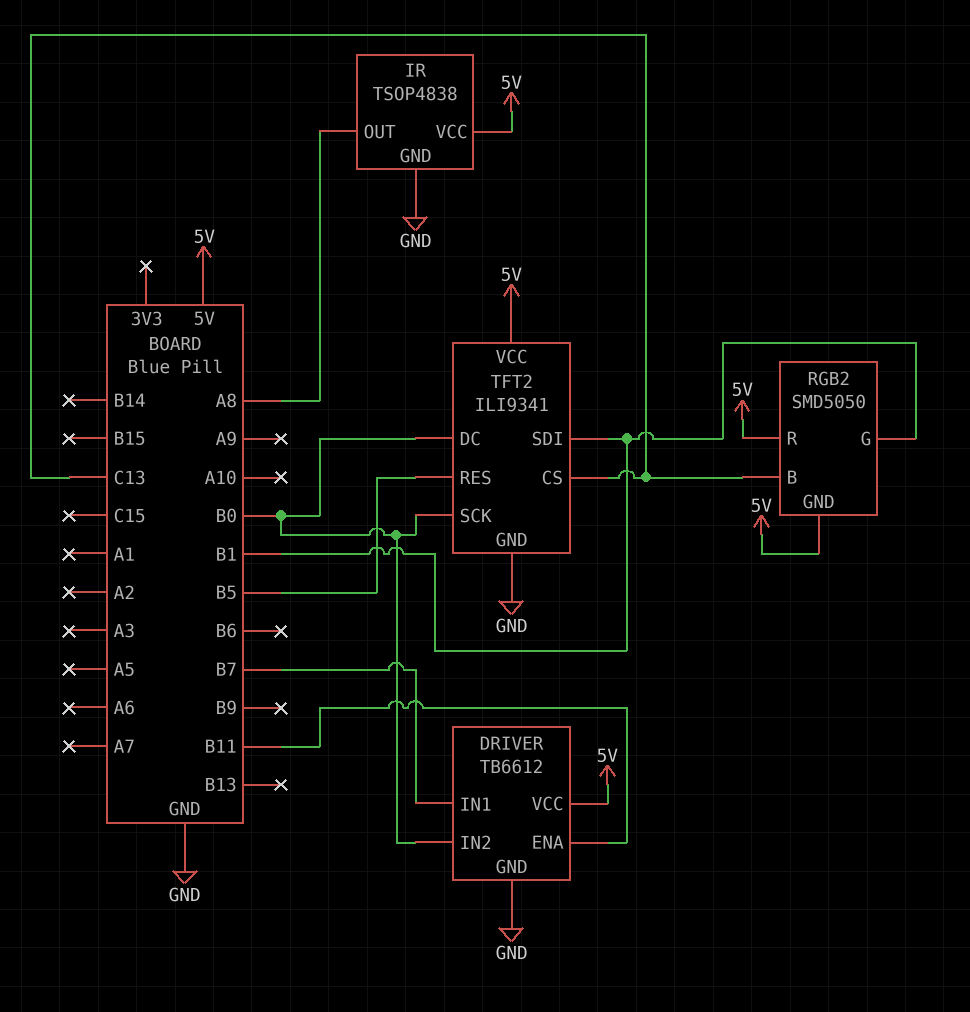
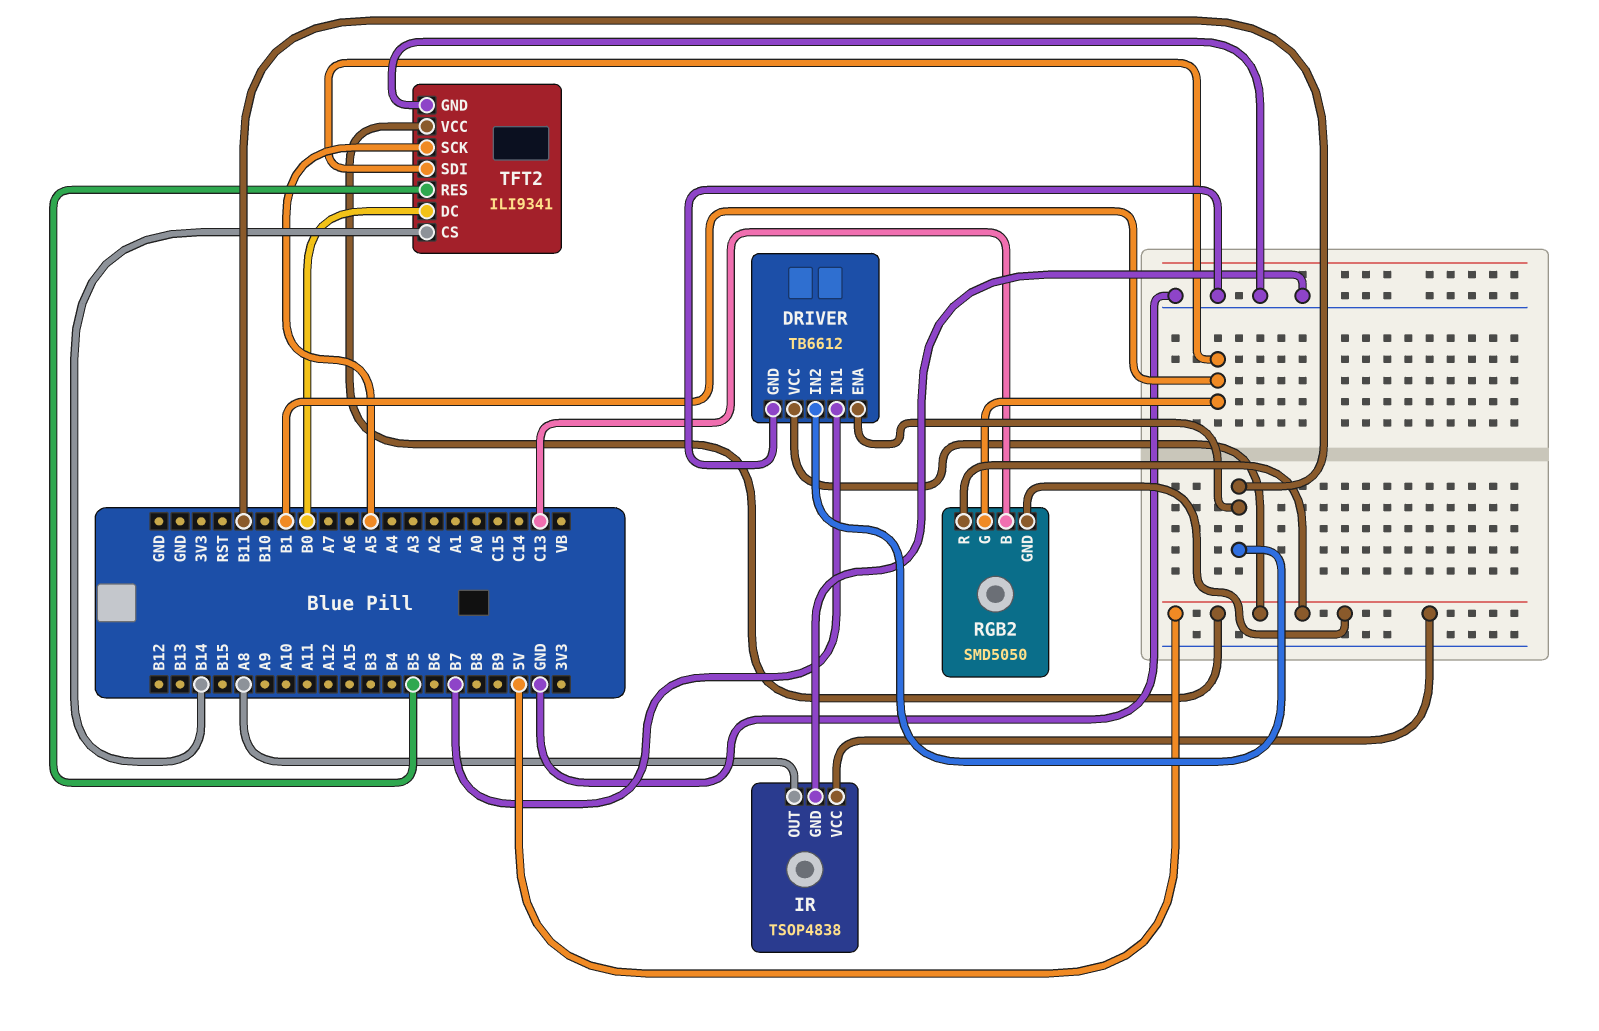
DRIVER pin IN2: B0 -> B11
TFT2 pin CS: C13 -> B14
TFT2 pin SCK: B0 -> A5

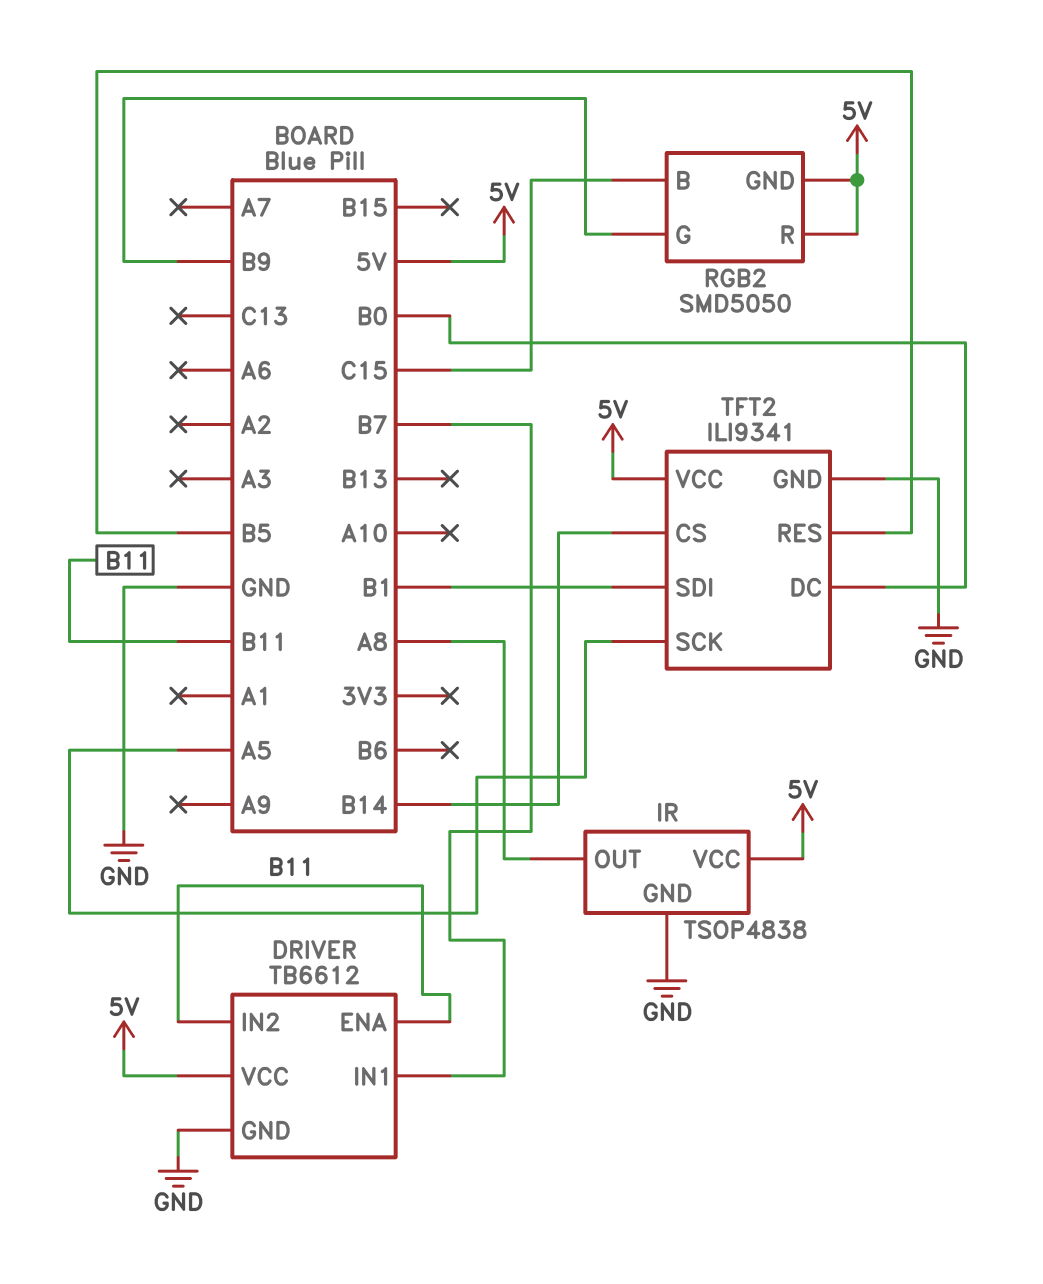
RGB2 pin B: C13 -> C15
RGB2 pin G: B1 -> B9

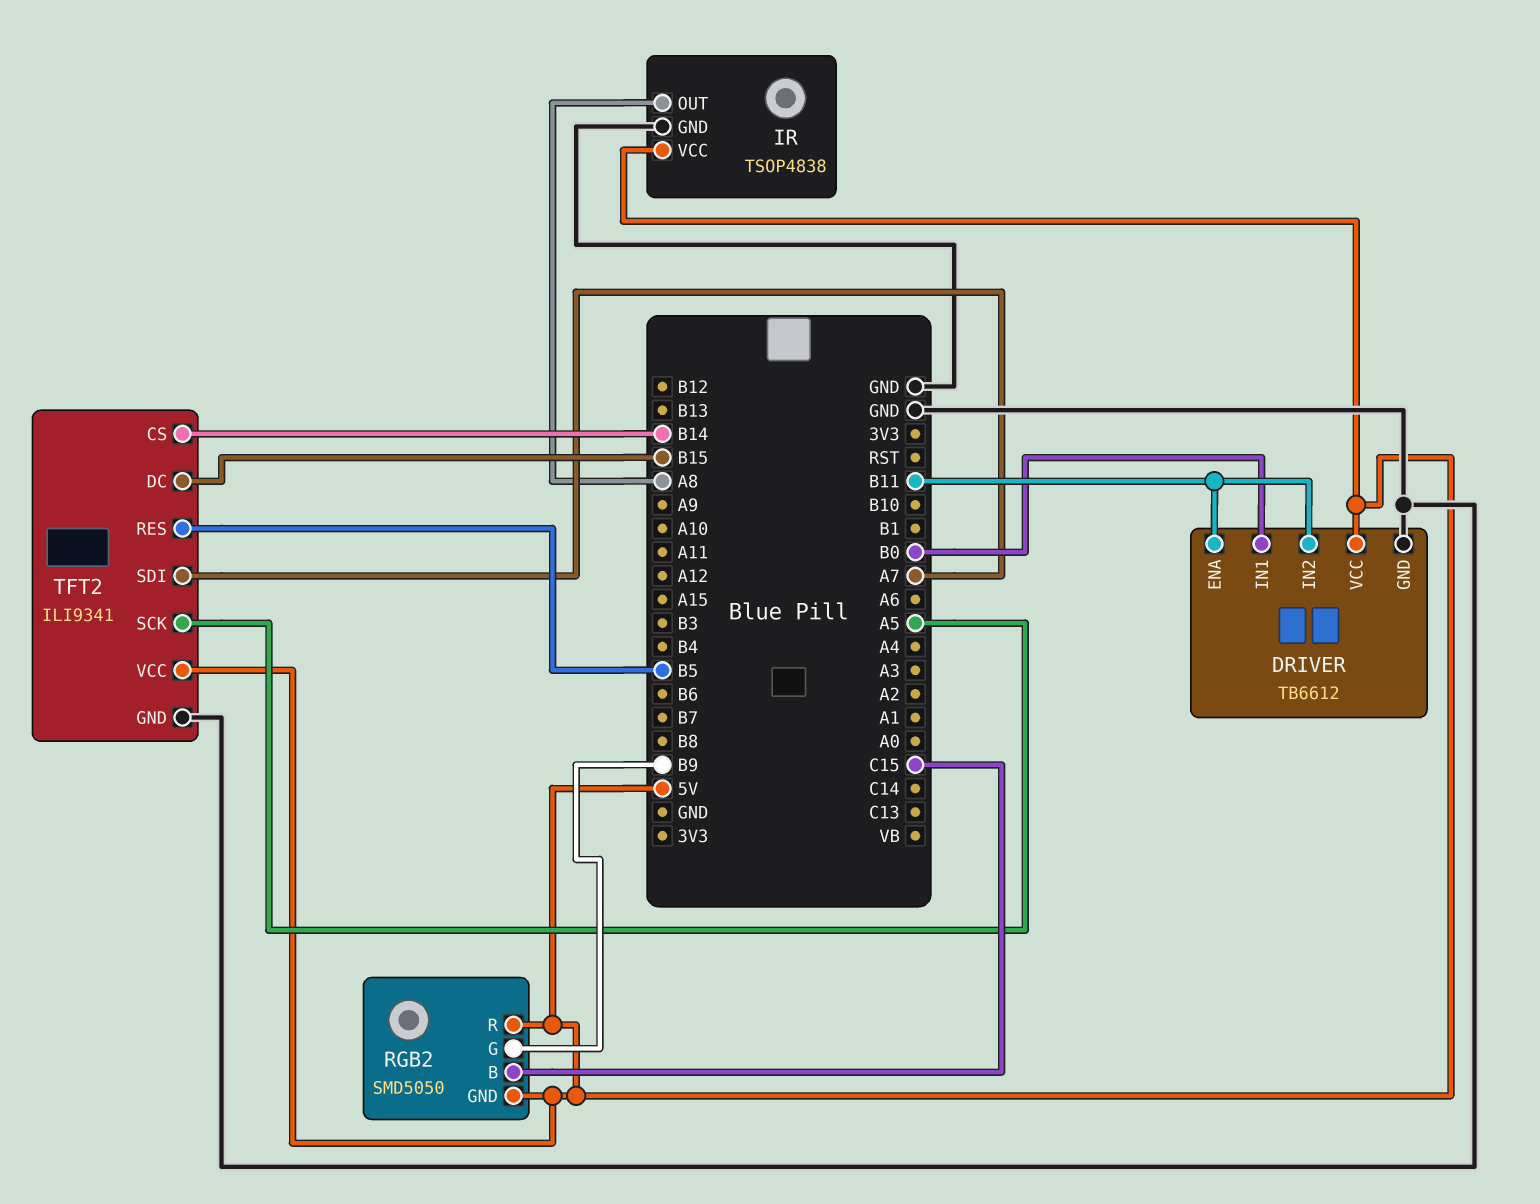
DRIVER pin IN1: B7 -> B0
TFT2 pin DC: B0 -> B15
TFT2 pin SDI: B1 -> A7

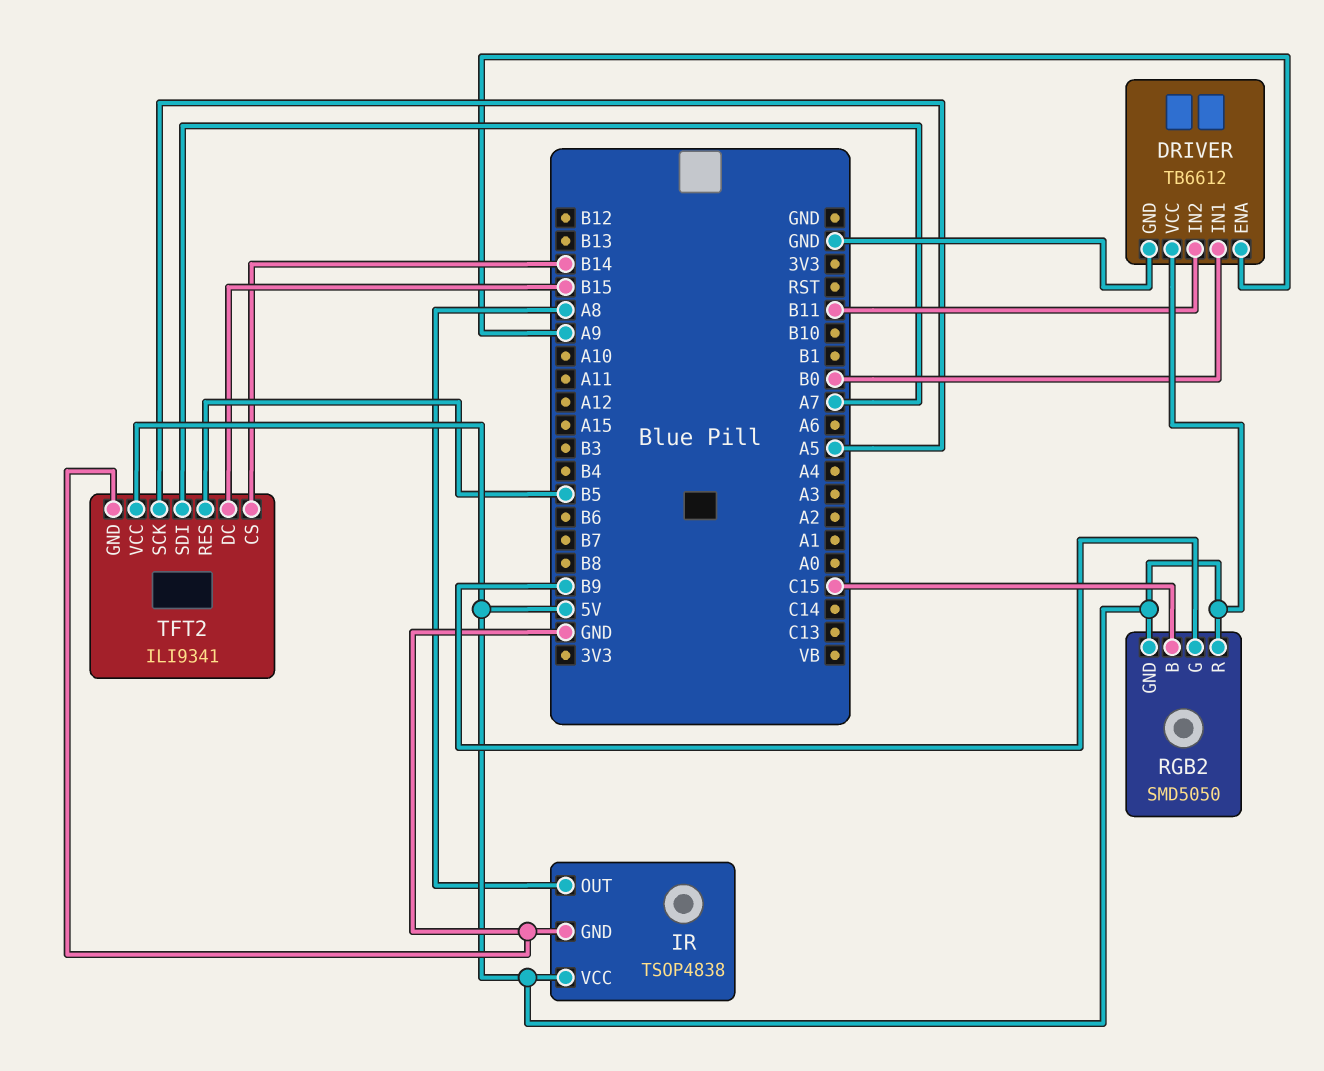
DRIVER pin ENA: B11 -> A9

